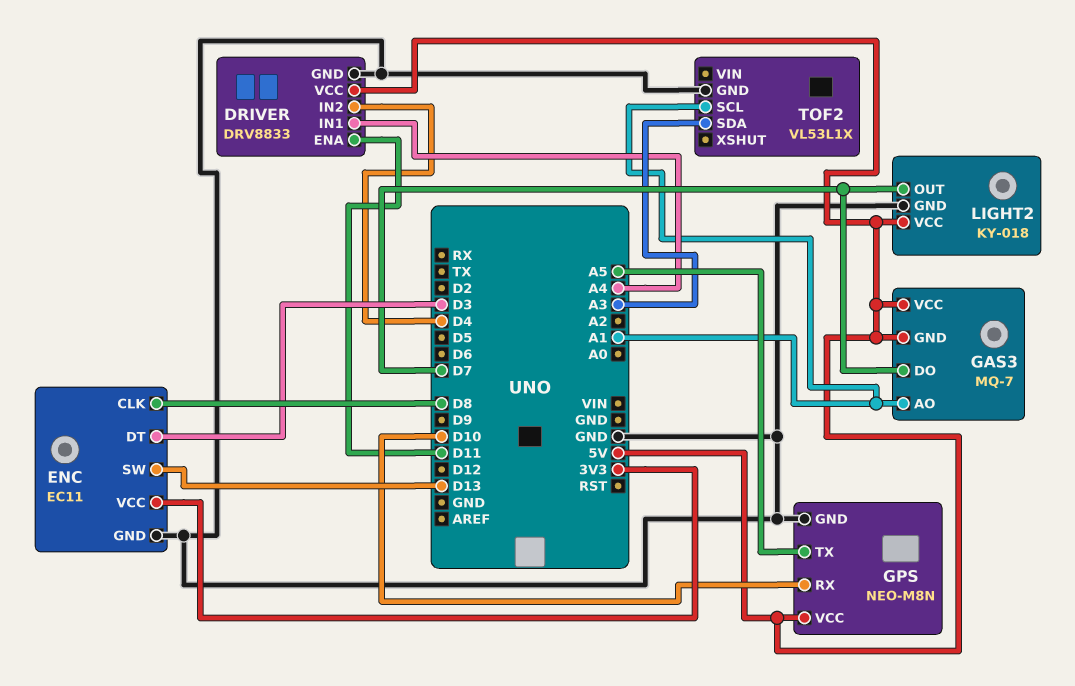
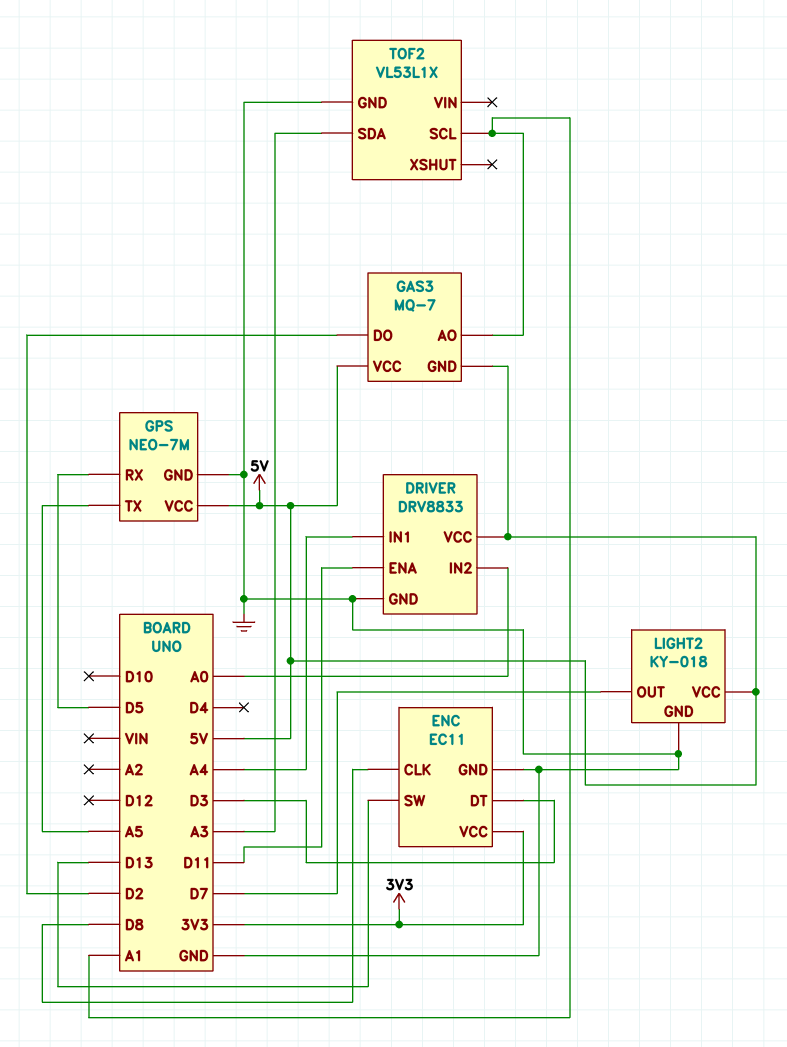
DRIVER pin IN2: D4 -> A0
GAS3 pin DO: D7 -> D2
GPS: NEO-M8N -> NEO-7M
GPS pin RX: D10 -> D5

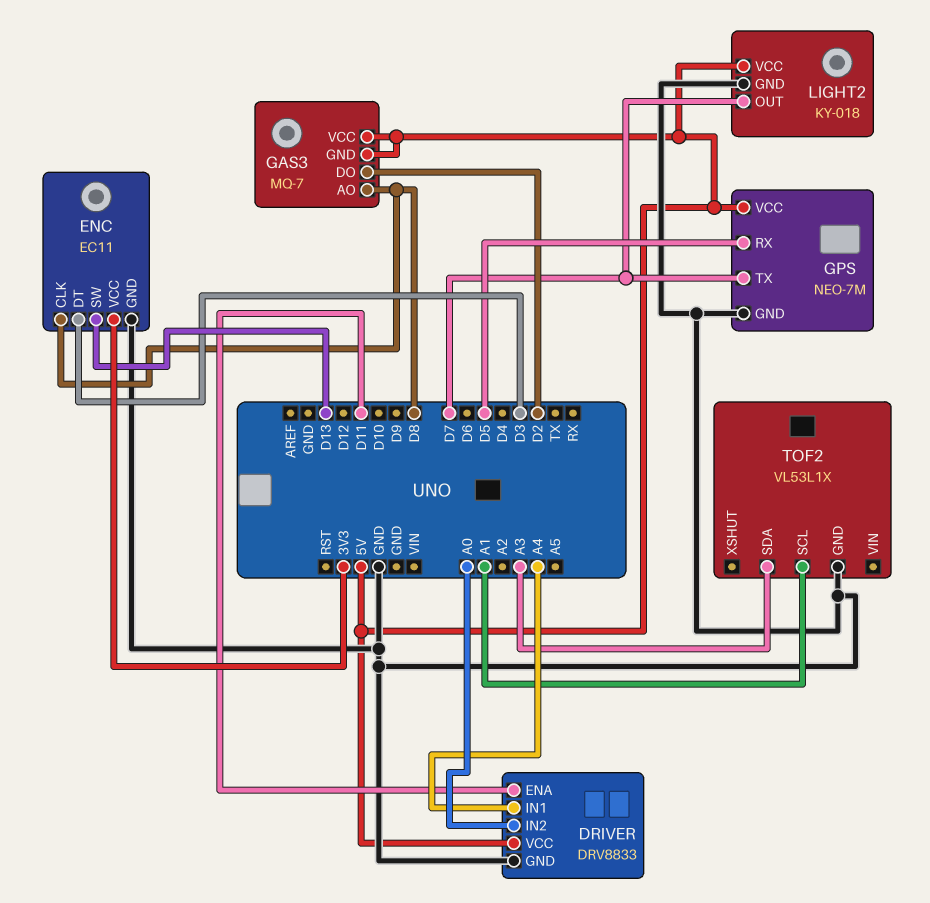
GAS3 pin AO: A1 -> D8
GPS pin TX: A5 -> D7

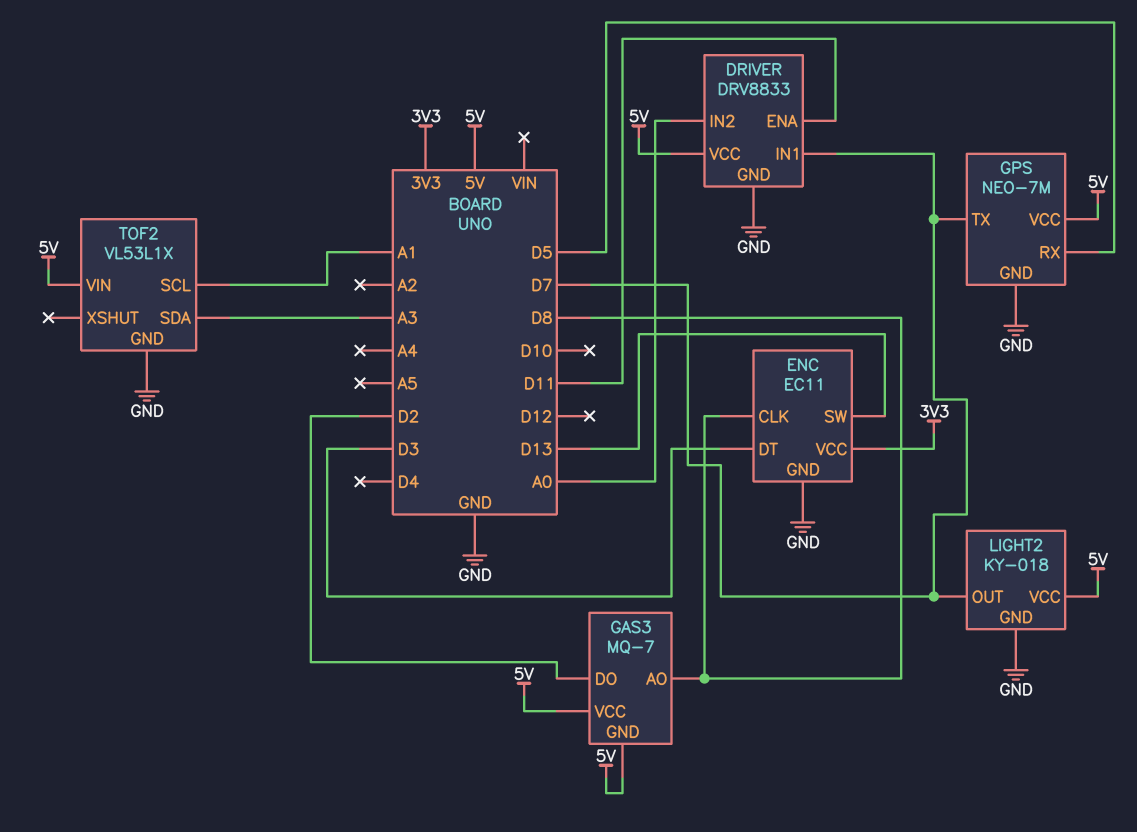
DRIVER pin IN1: A4 -> D7
TOF2 pin VIN: none -> 5V

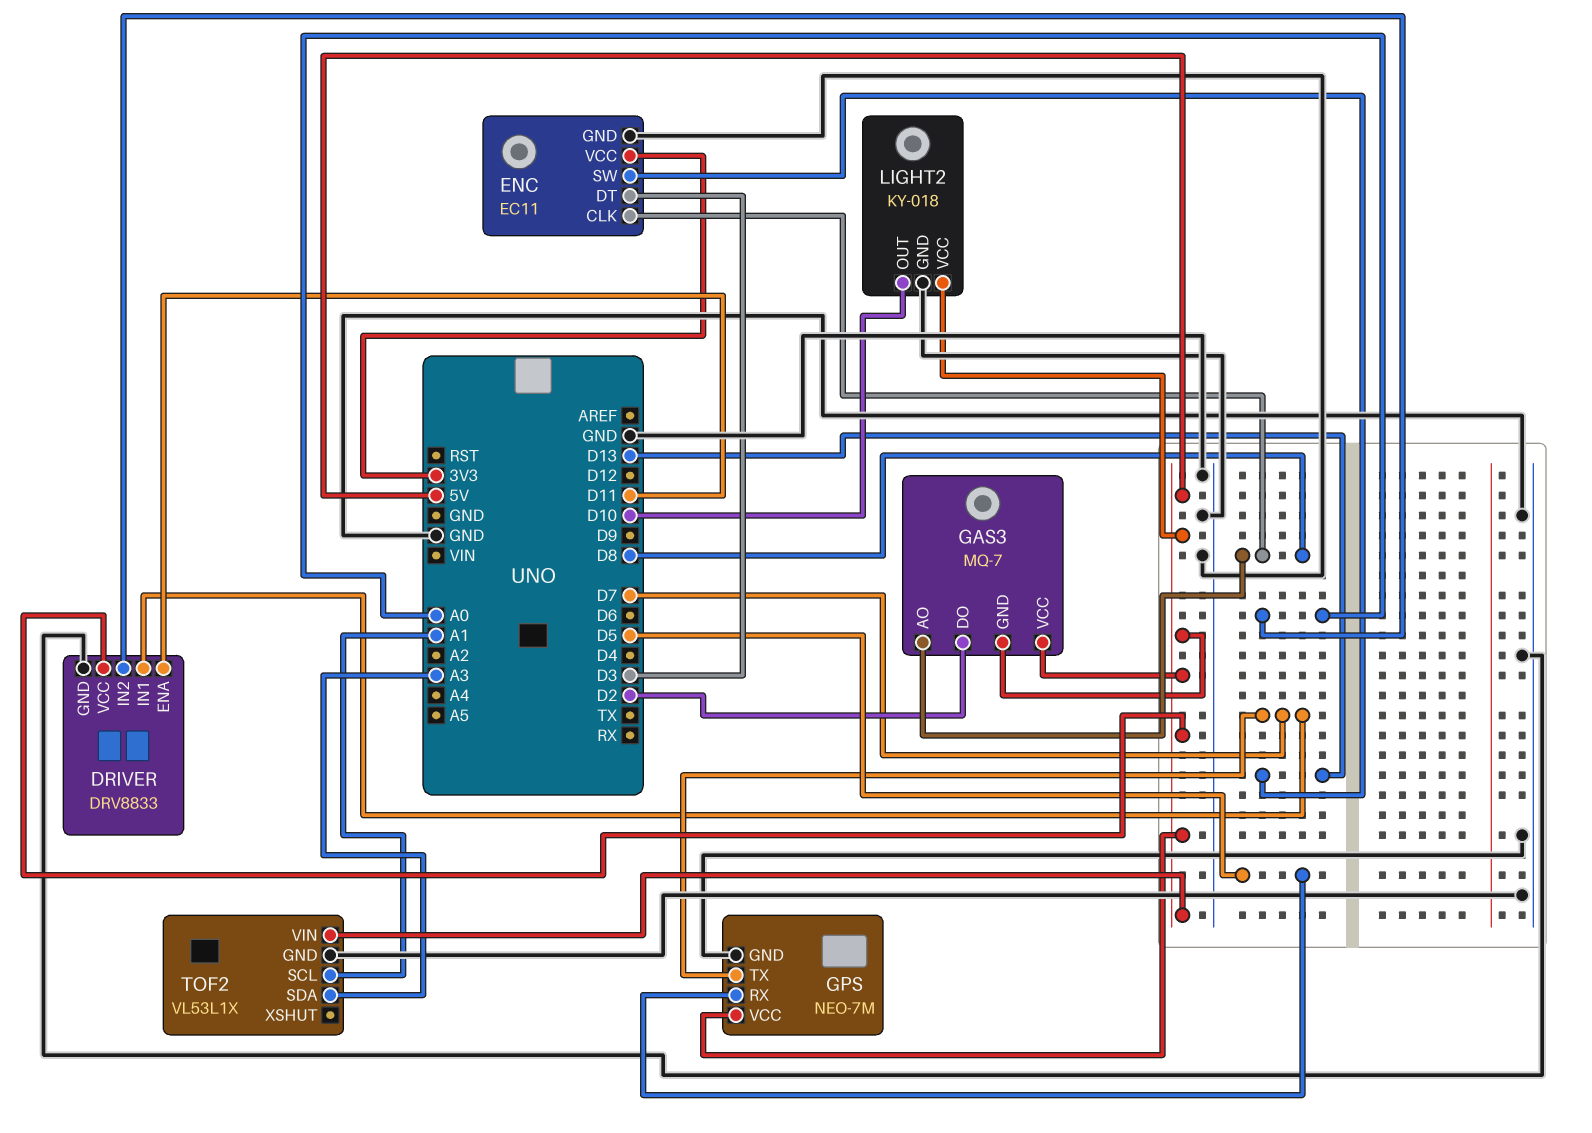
LIGHT2 pin OUT: D7 -> D10

